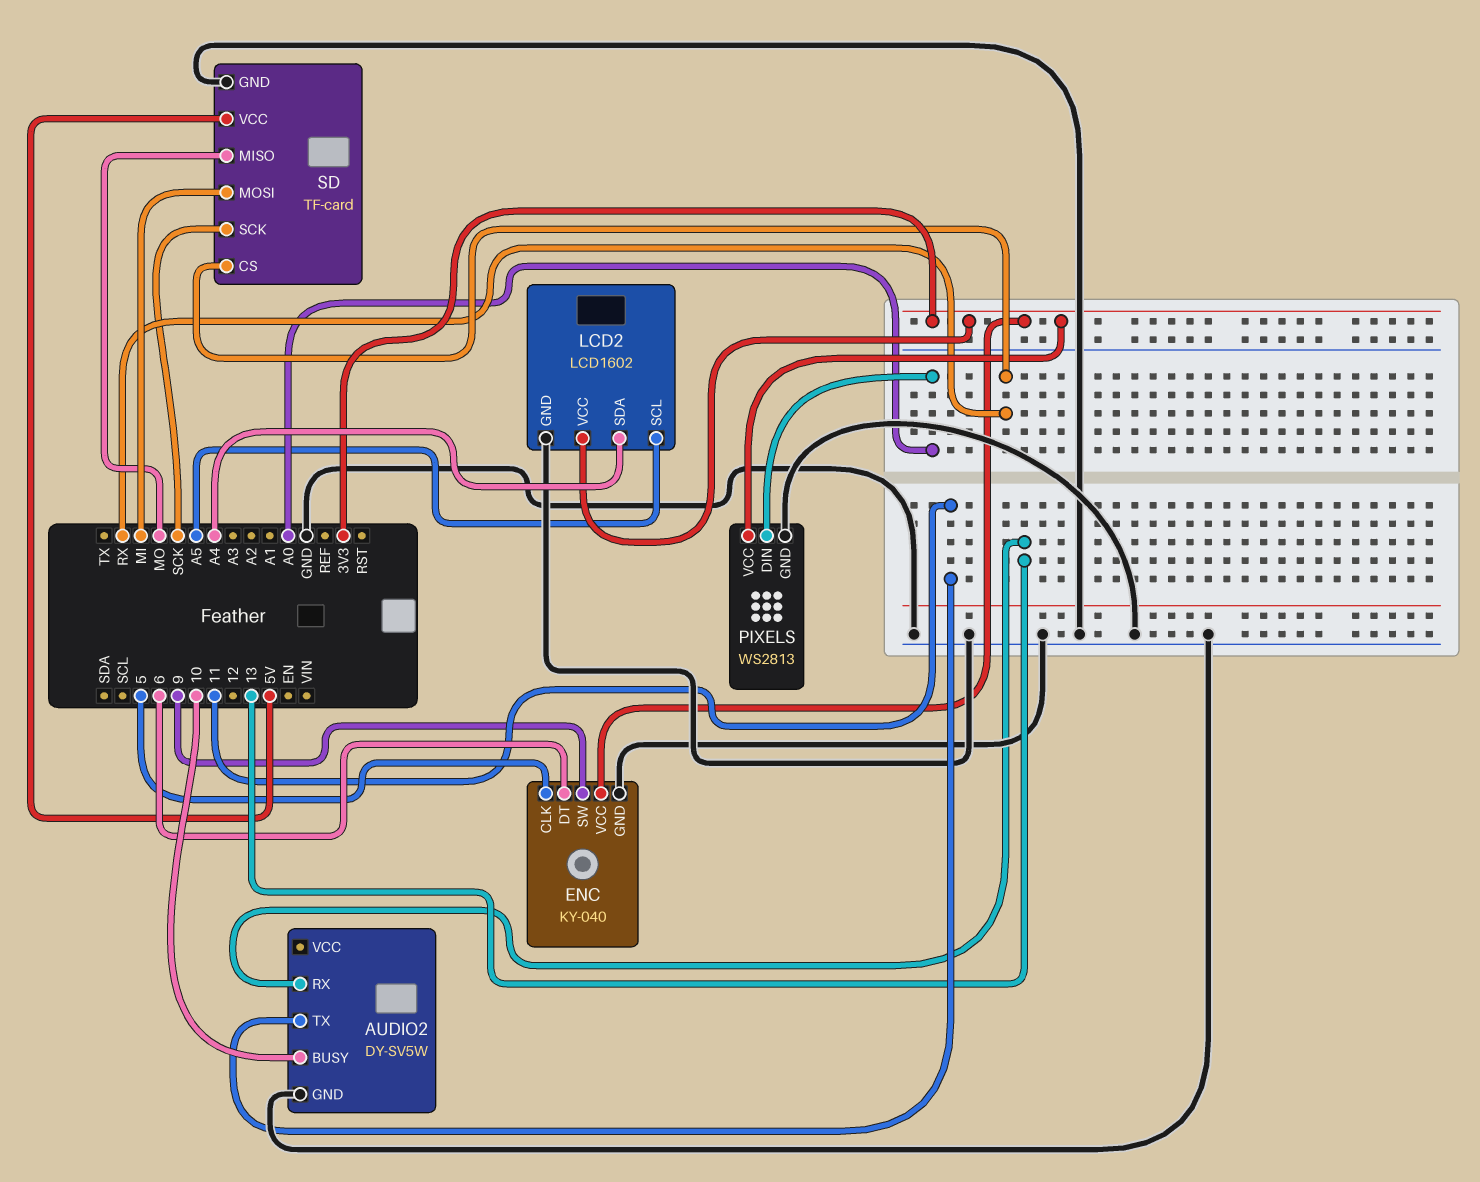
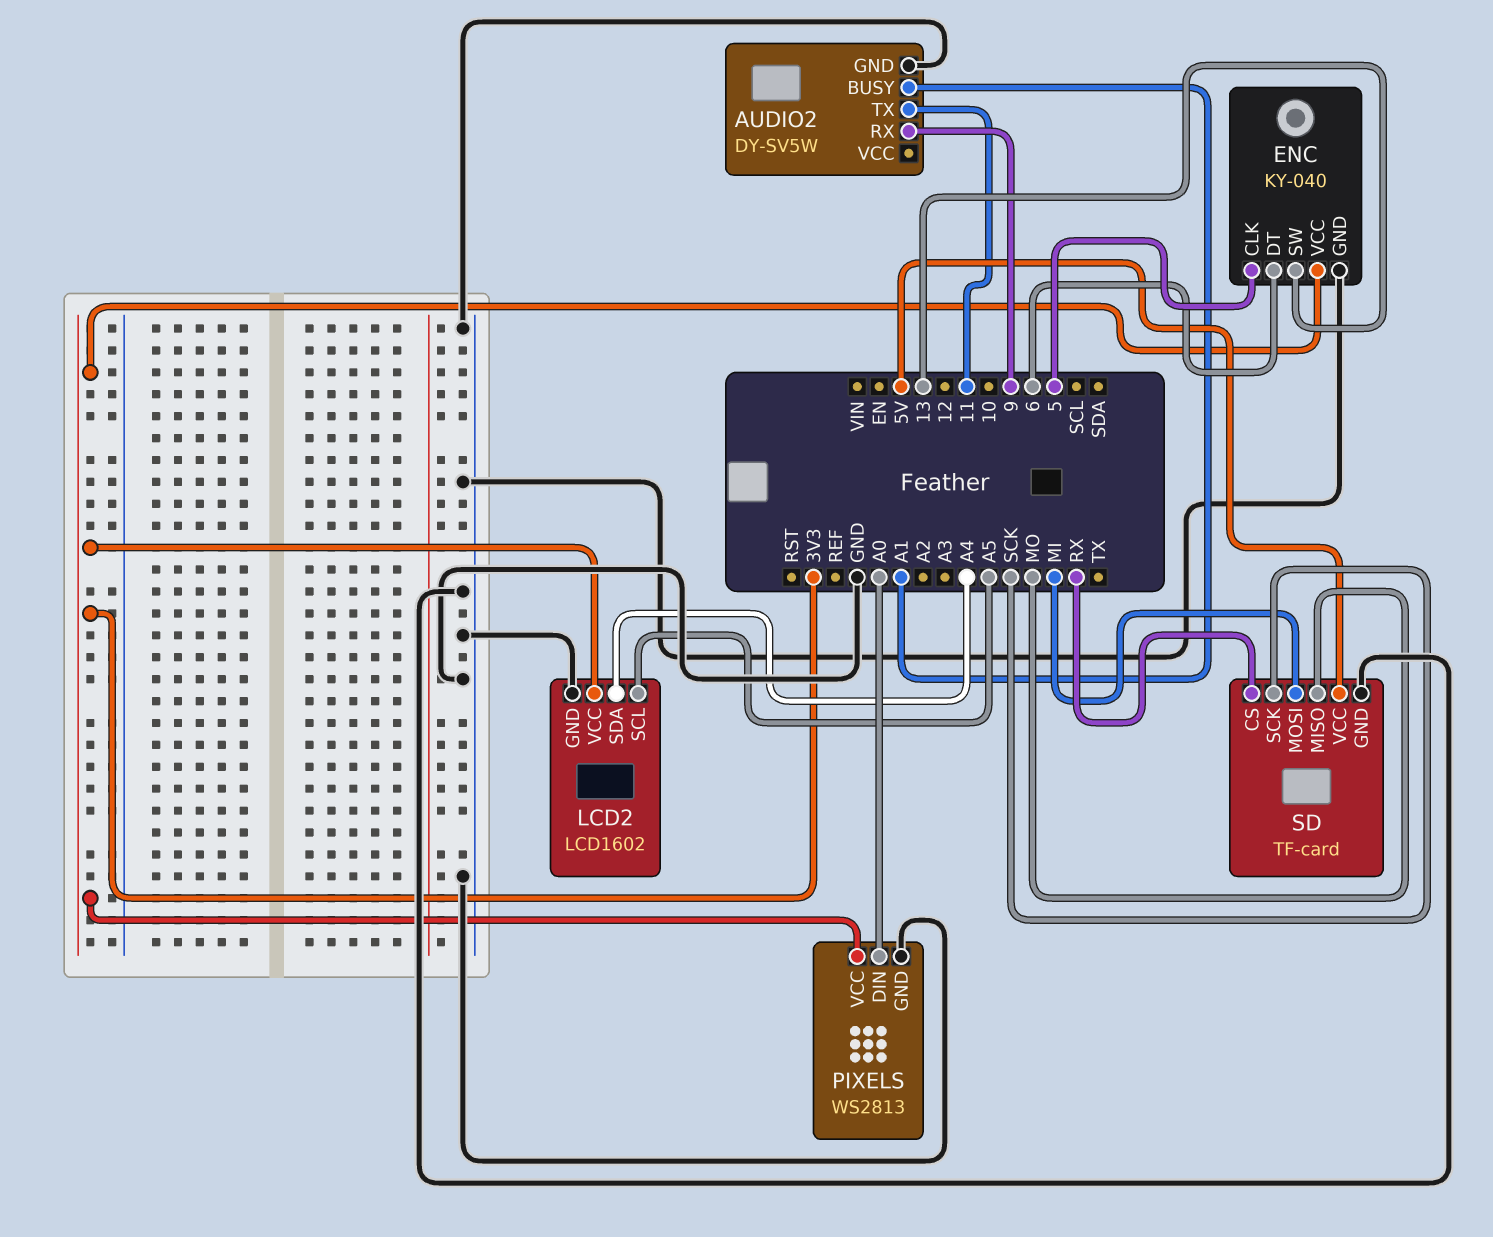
AUDIO2 pin BUSY: 10 -> A1
AUDIO2 pin RX: 13 -> 9
ENC pin SW: 9 -> 13

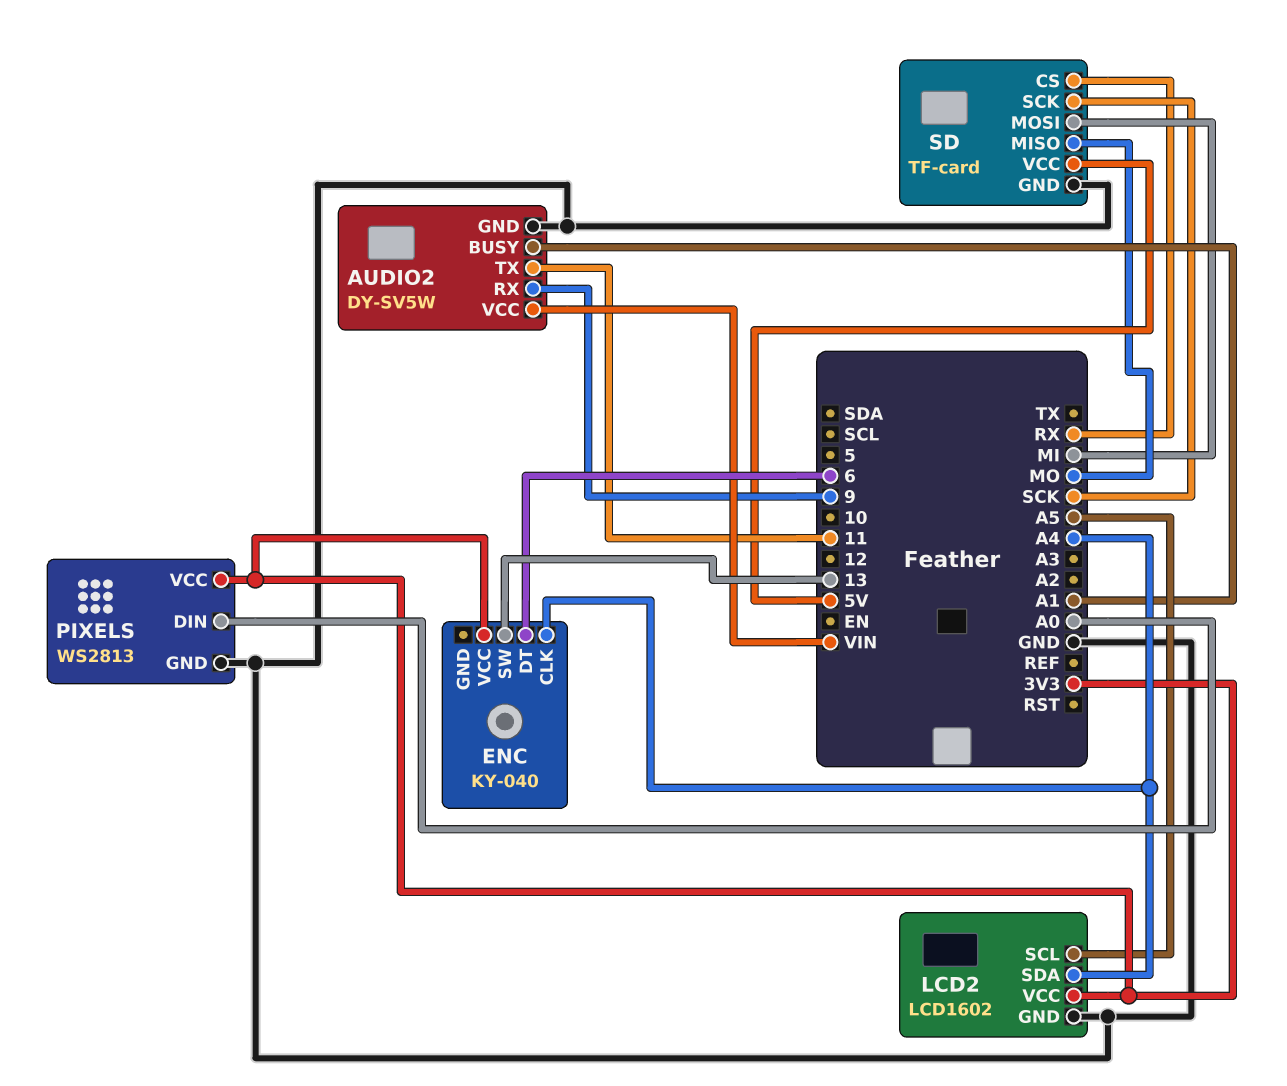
AUDIO2 pin VCC: none -> VIN
ENC pin CLK: 5 -> A4
ENC pin GND: GND -> none

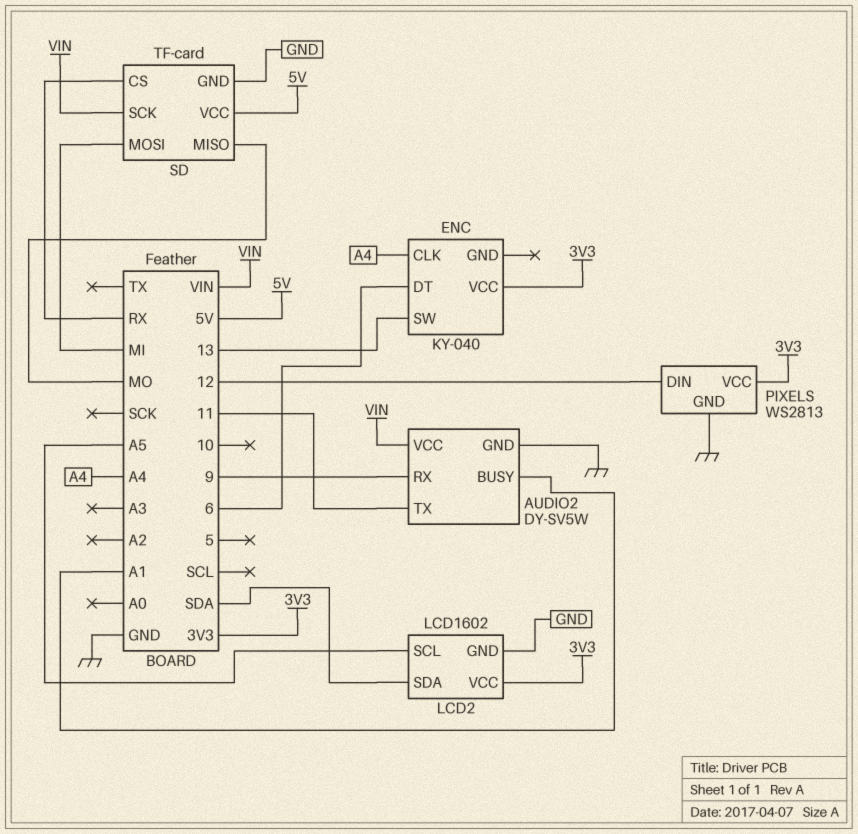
LCD2 pin SDA: A4 -> SDA
PIXELS pin DIN: A0 -> 12
SD pin SCK: SCK -> VIN

